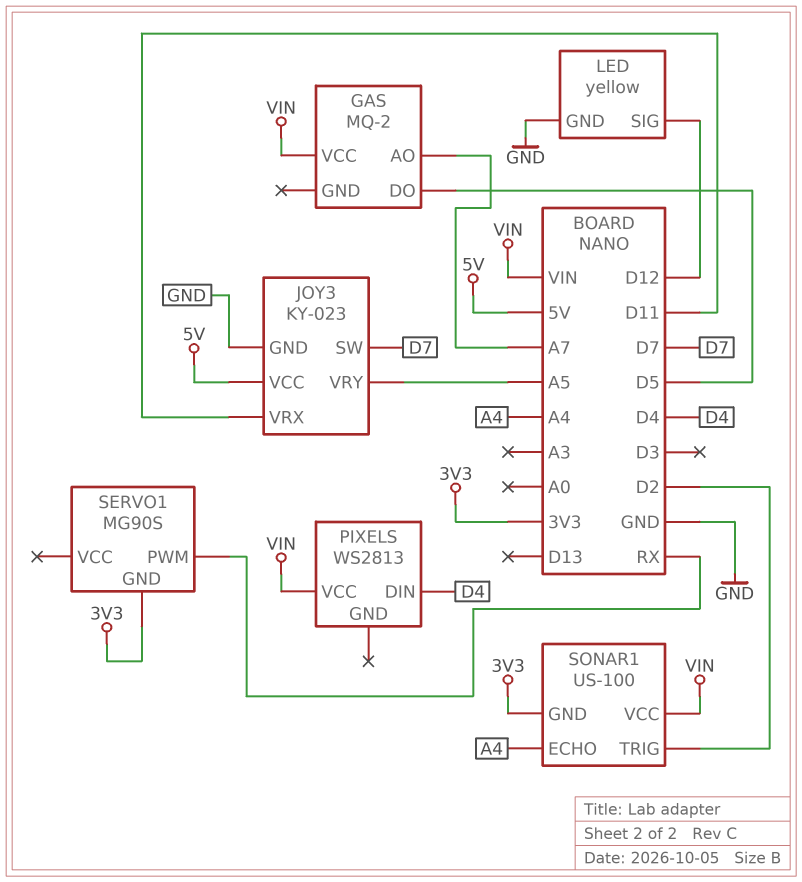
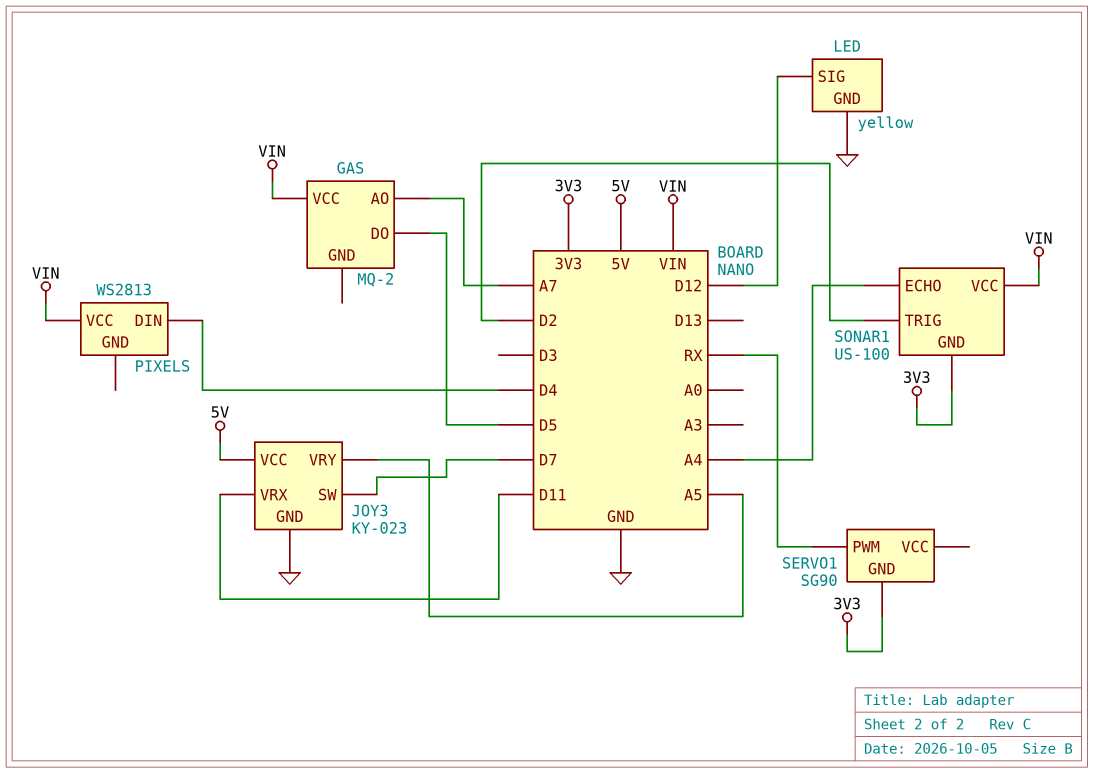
SERVO1: MG90S -> SG90

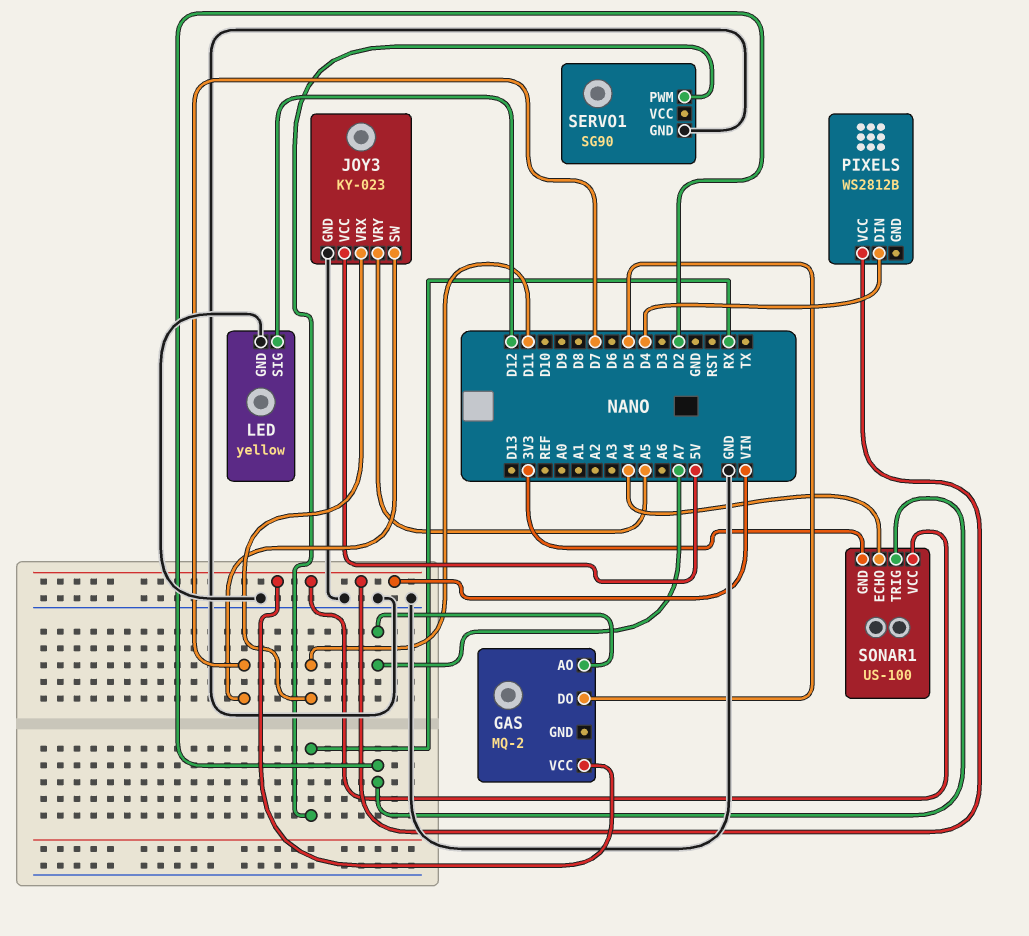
PIXELS: WS2813 -> WS2812B
SERVO1 pin GND: 3V3 -> GND

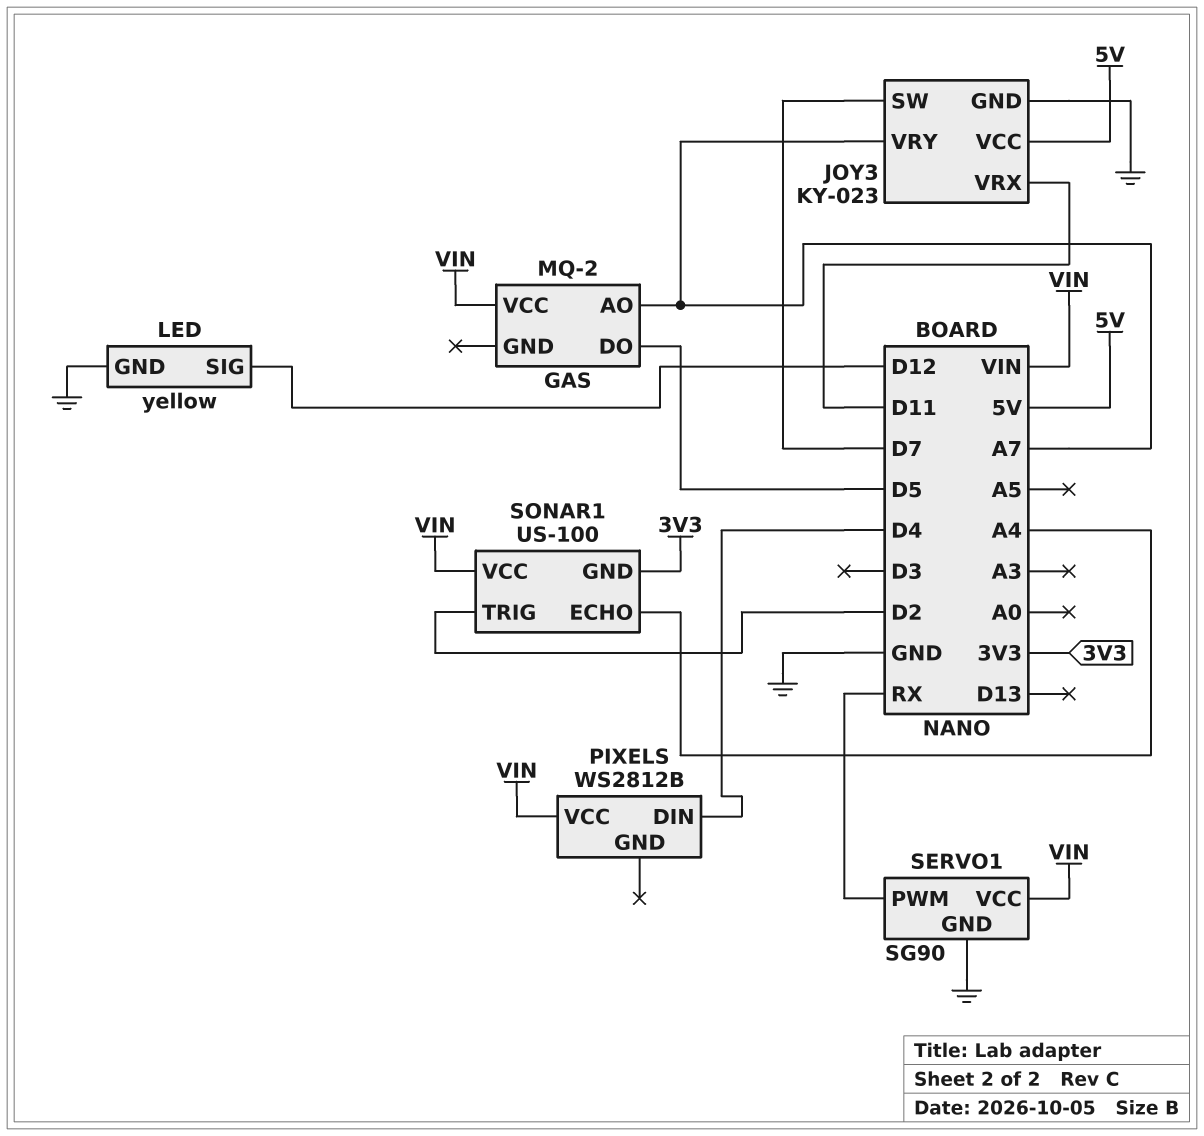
JOY3 pin VRY: A5 -> A7
SERVO1 pin VCC: none -> VIN

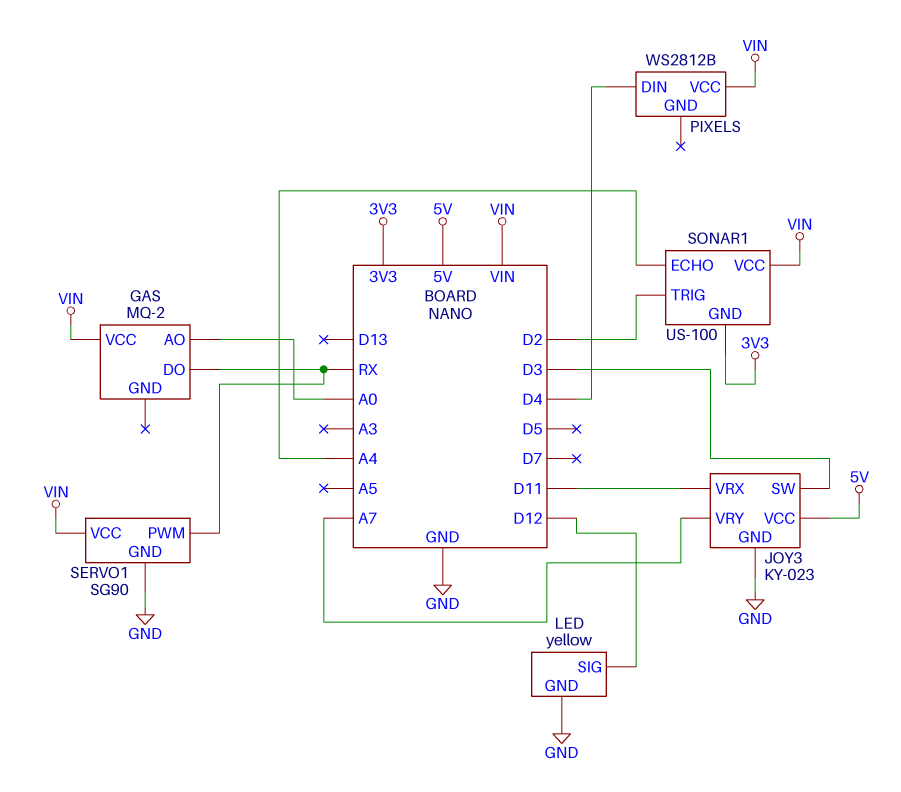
GAS pin AO: A7 -> A0
GAS pin DO: D5 -> RX
JOY3 pin SW: D7 -> D3

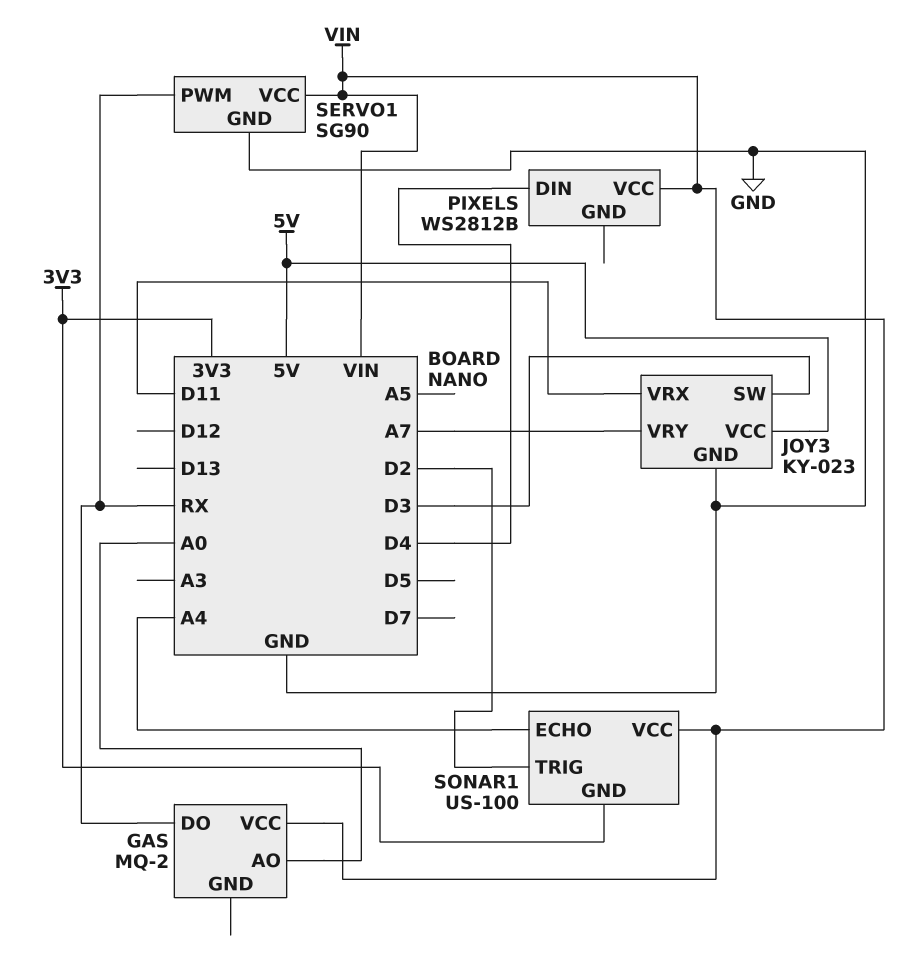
LED: yellow -> none
LED pin GND: GND -> none
LED pin SIG: D12 -> none

